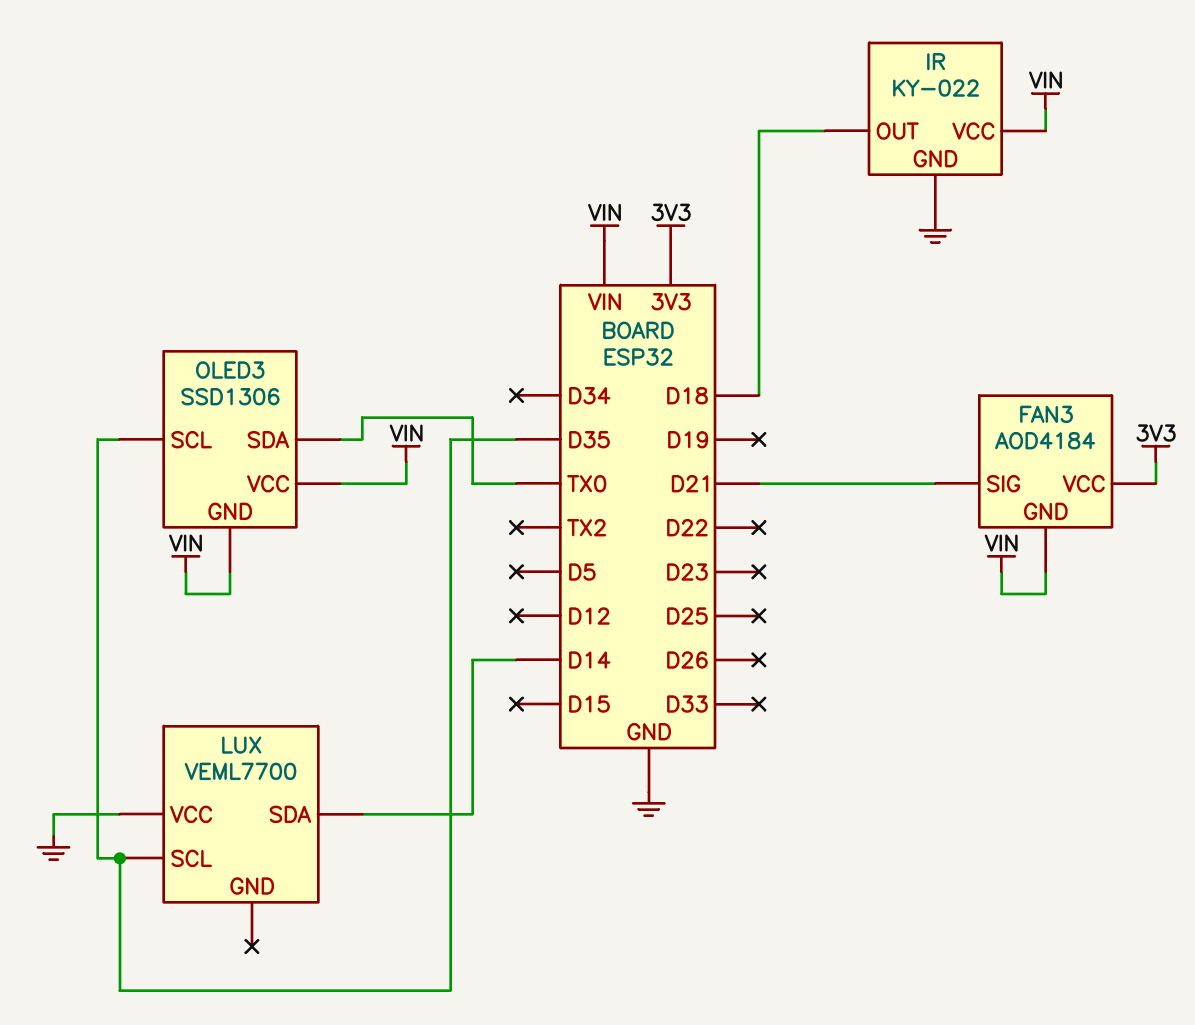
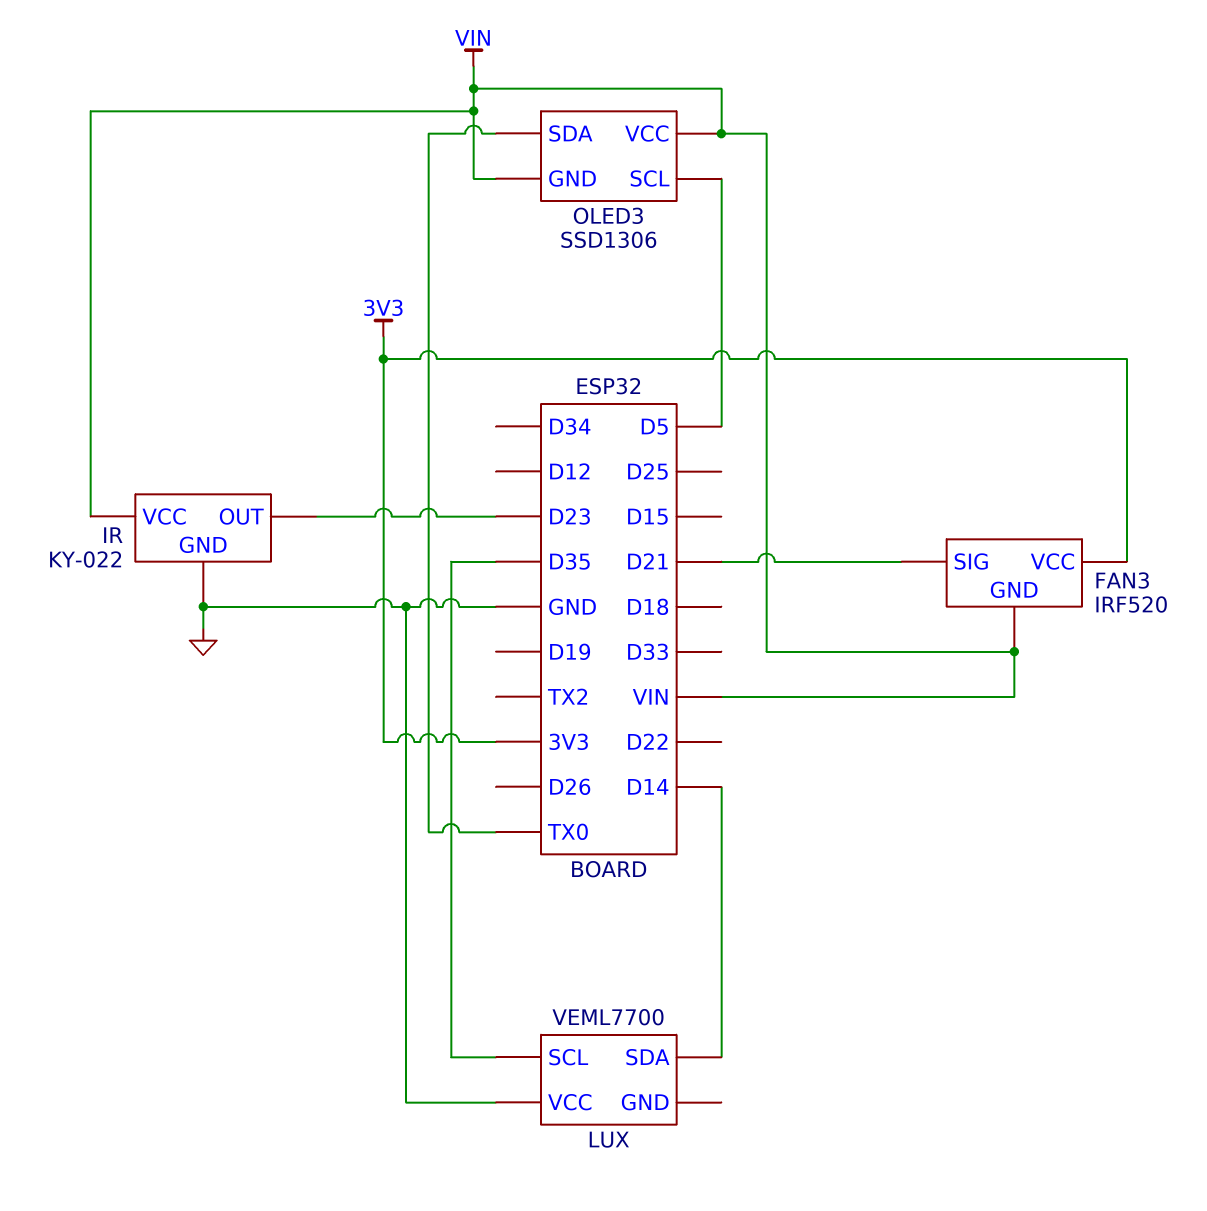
FAN3: AOD4184 -> IRF520
IR pin OUT: D18 -> D23
OLED3 pin SCL: D35 -> D5

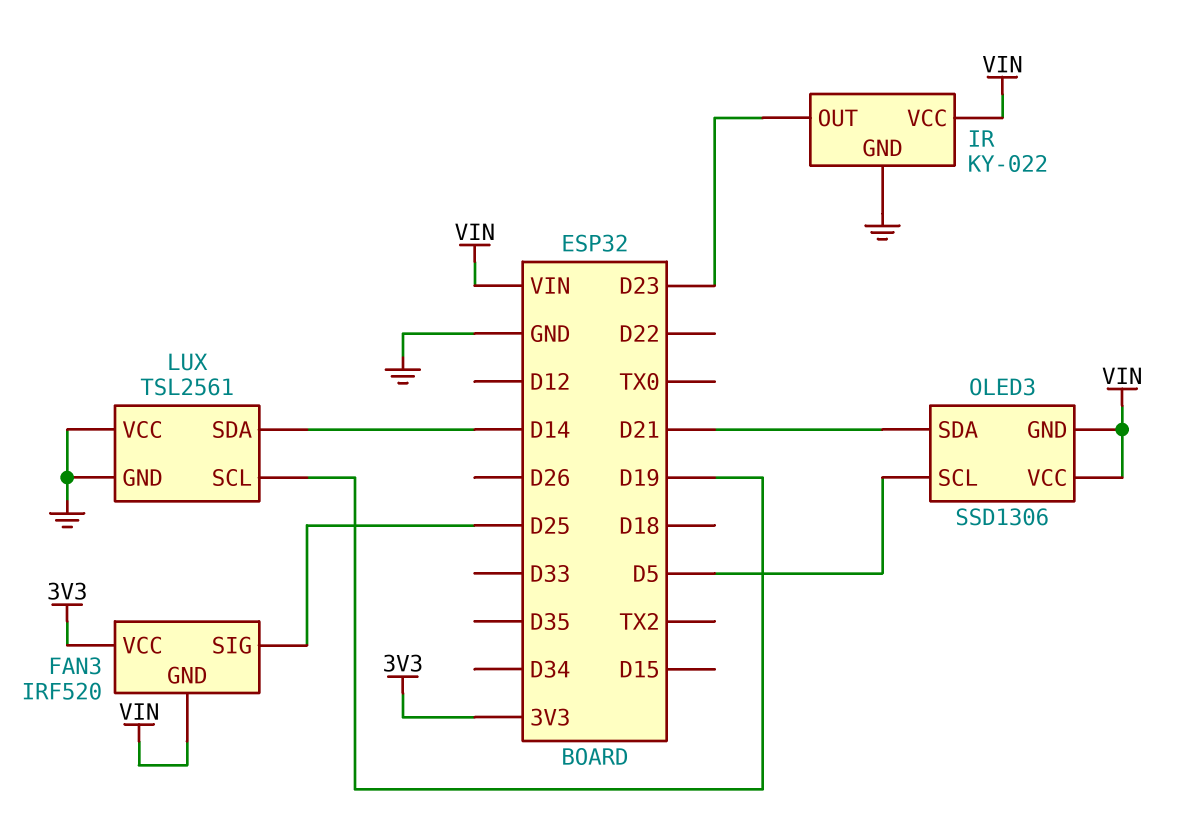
FAN3 pin SIG: D21 -> D25
LUX: VEML7700 -> TSL2561
LUX pin GND: none -> GND
LUX pin SCL: D35 -> D19
OLED3 pin SDA: TX0 -> D21

